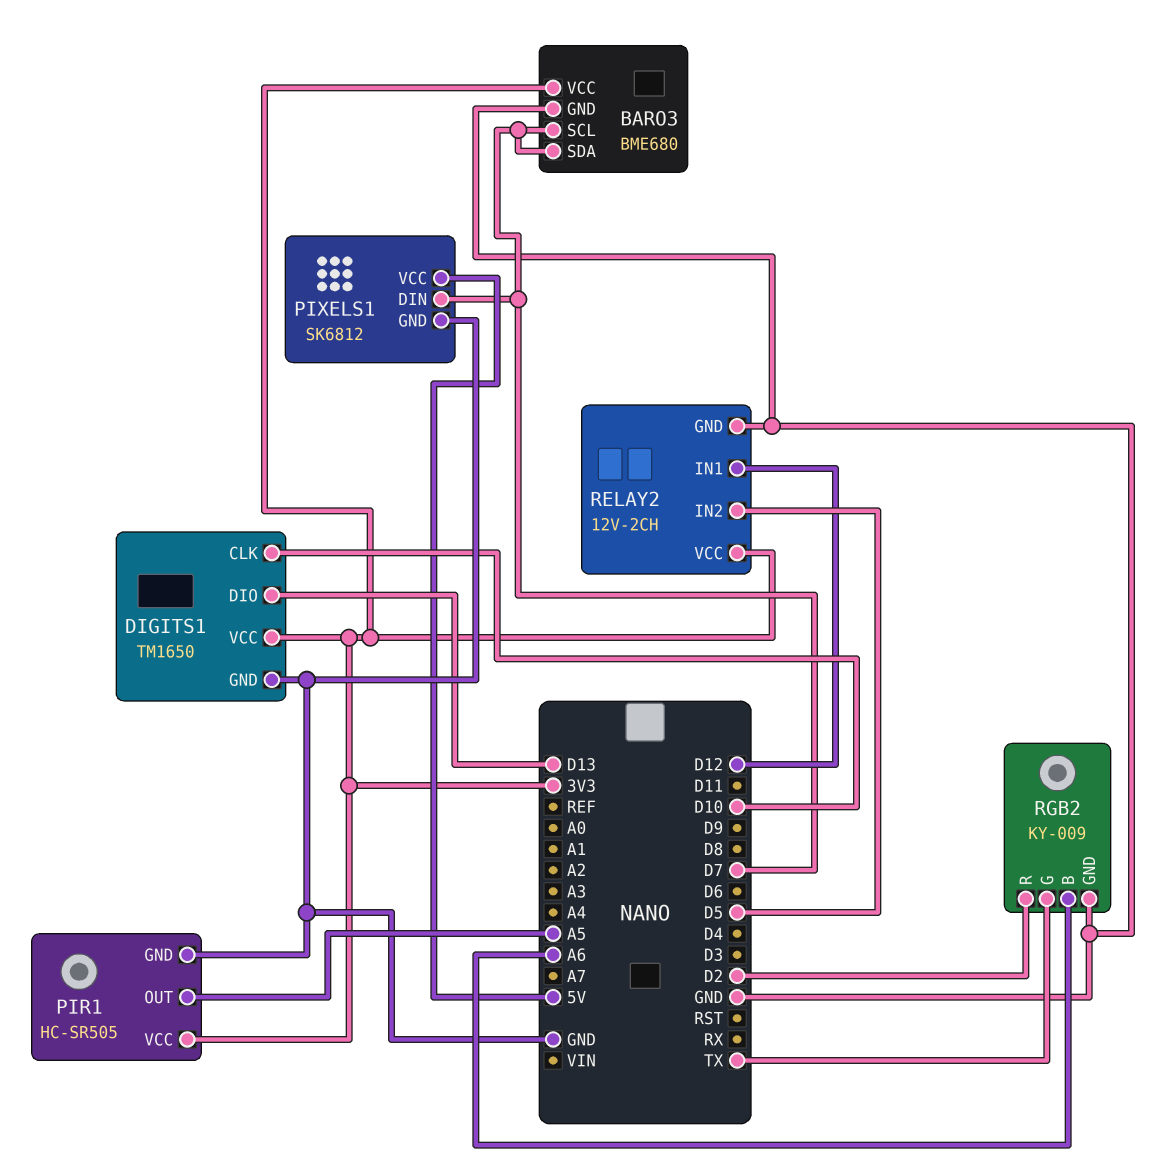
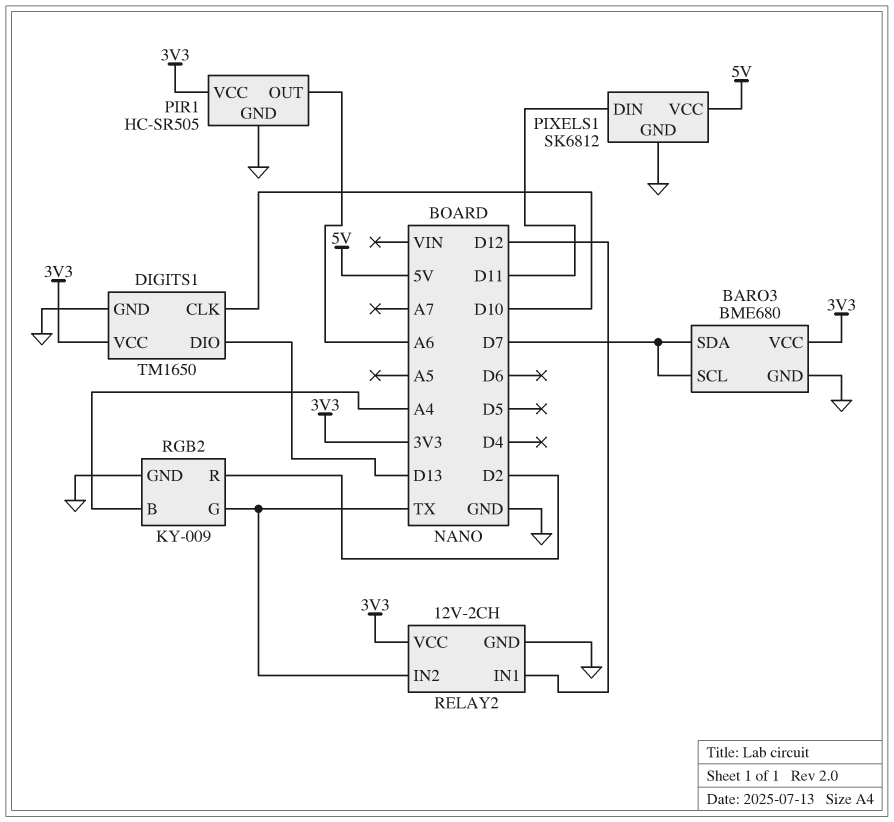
PIR1 pin OUT: A5 -> A6
PIXELS1 pin DIN: D7 -> D11
RELAY2 pin IN2: D5 -> TX
RGB2 pin B: A6 -> A4

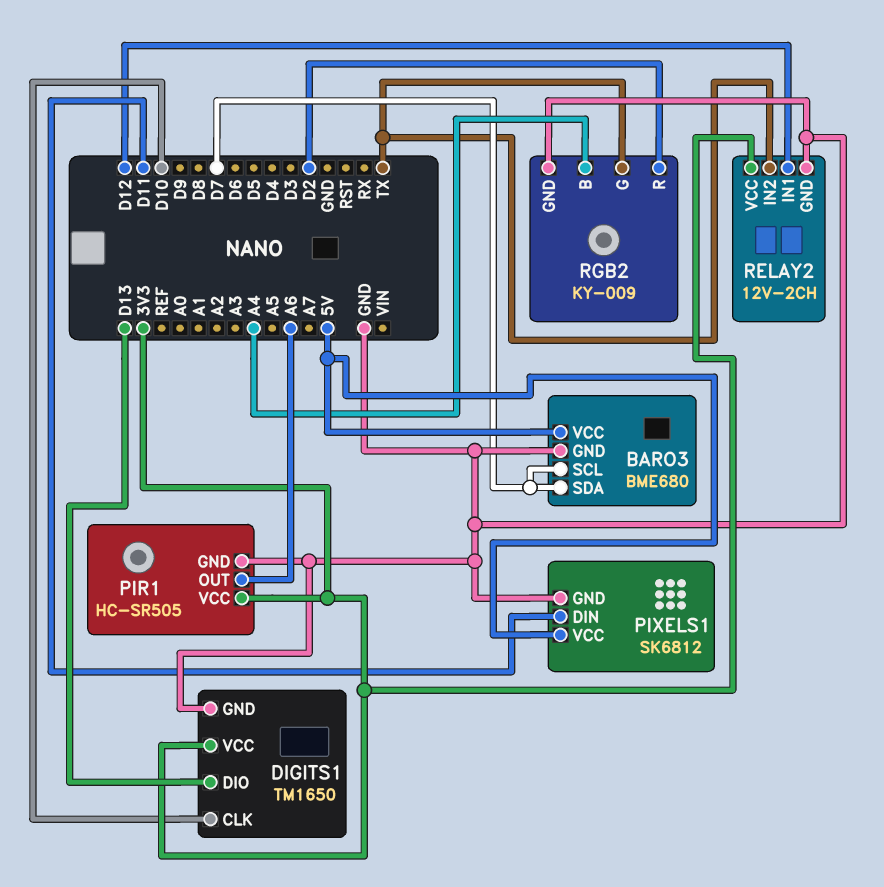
BARO3 pin VCC: 3V3 -> 5V

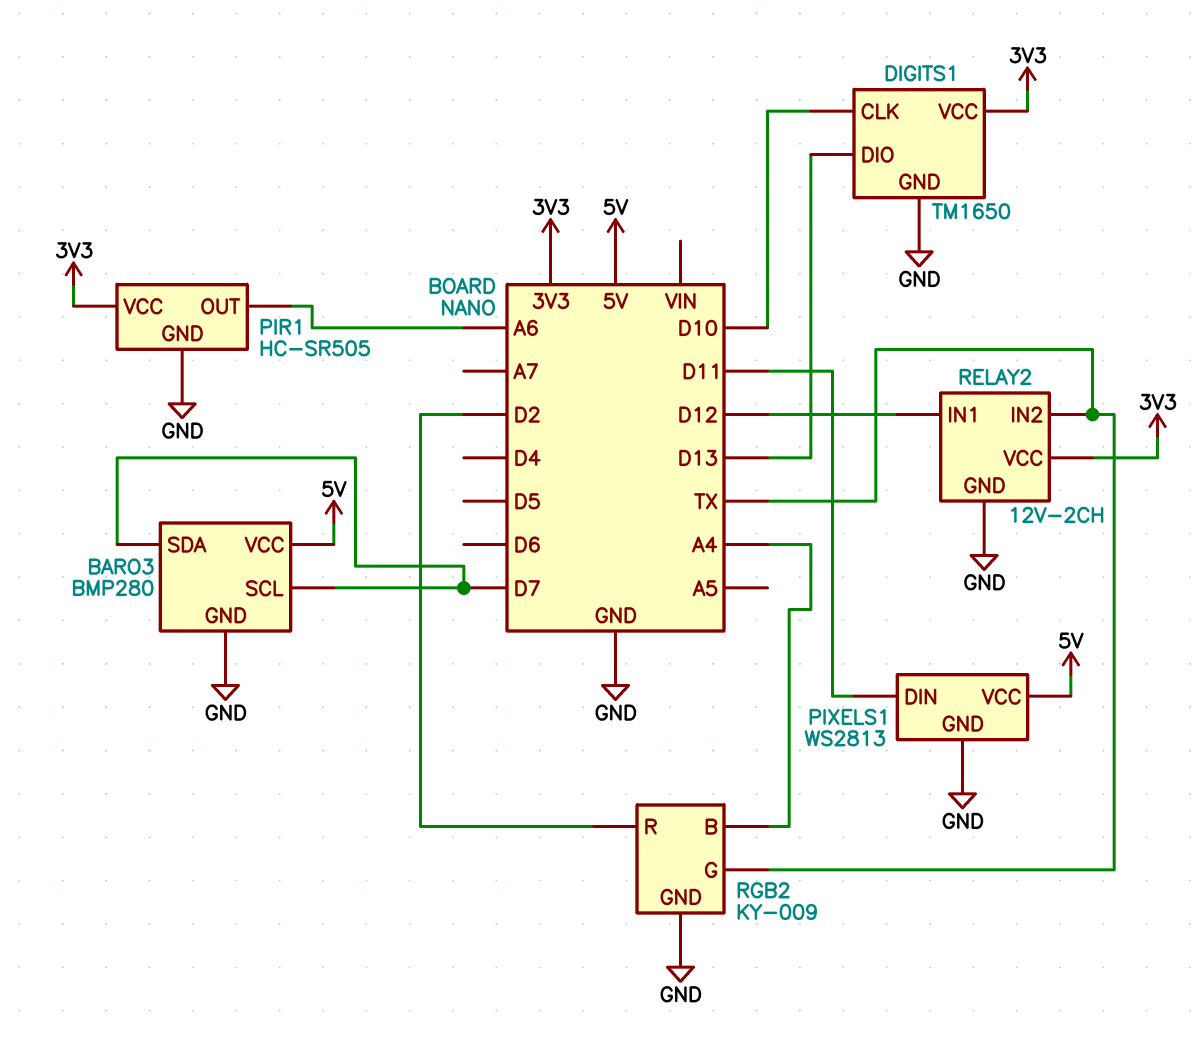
BARO3: BME680 -> BMP280
PIXELS1: SK6812 -> WS2813

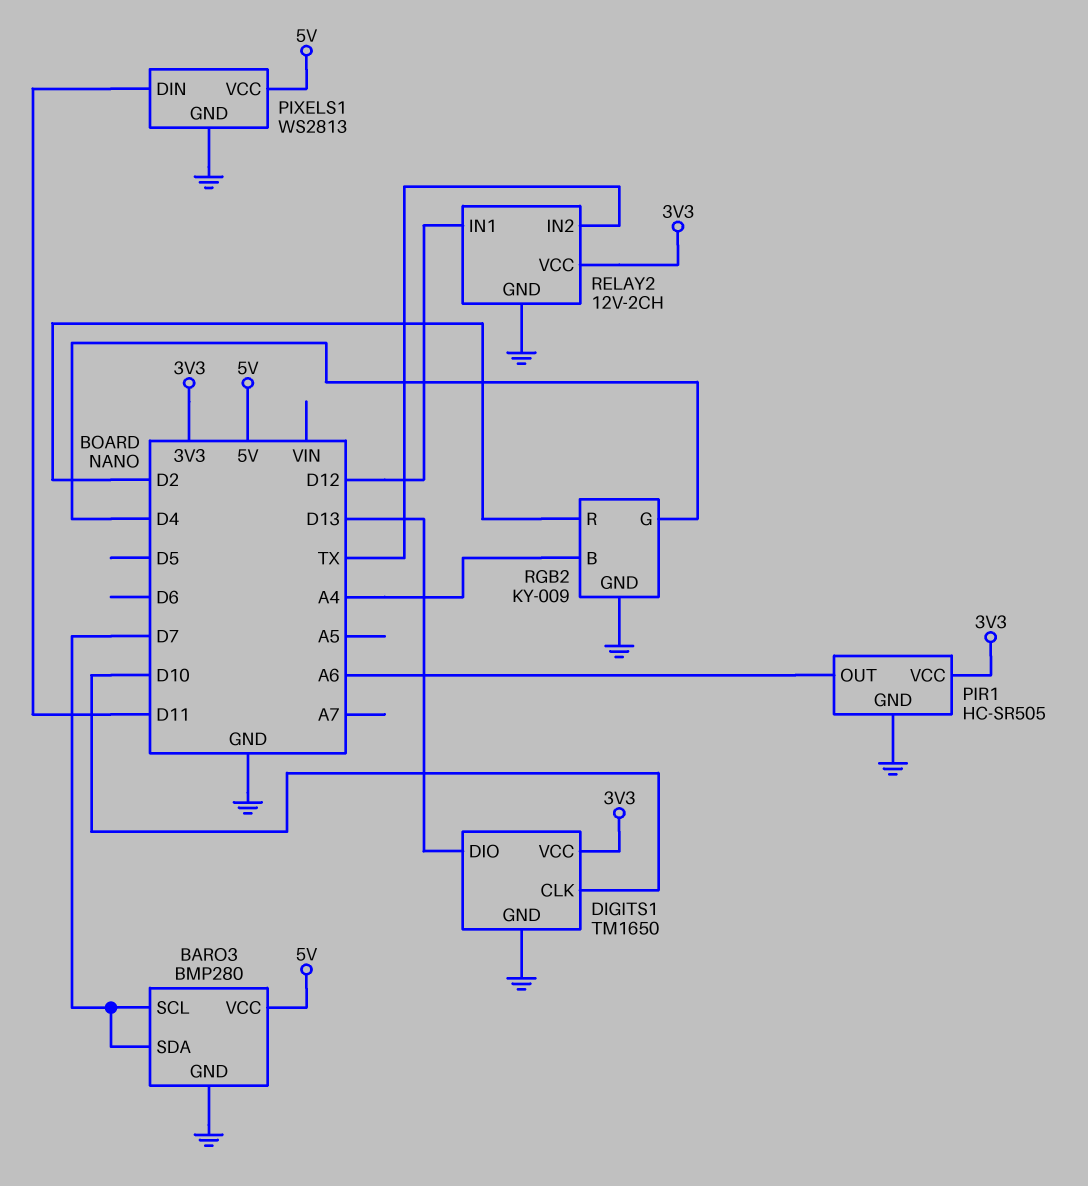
RGB2 pin G: TX -> D4

